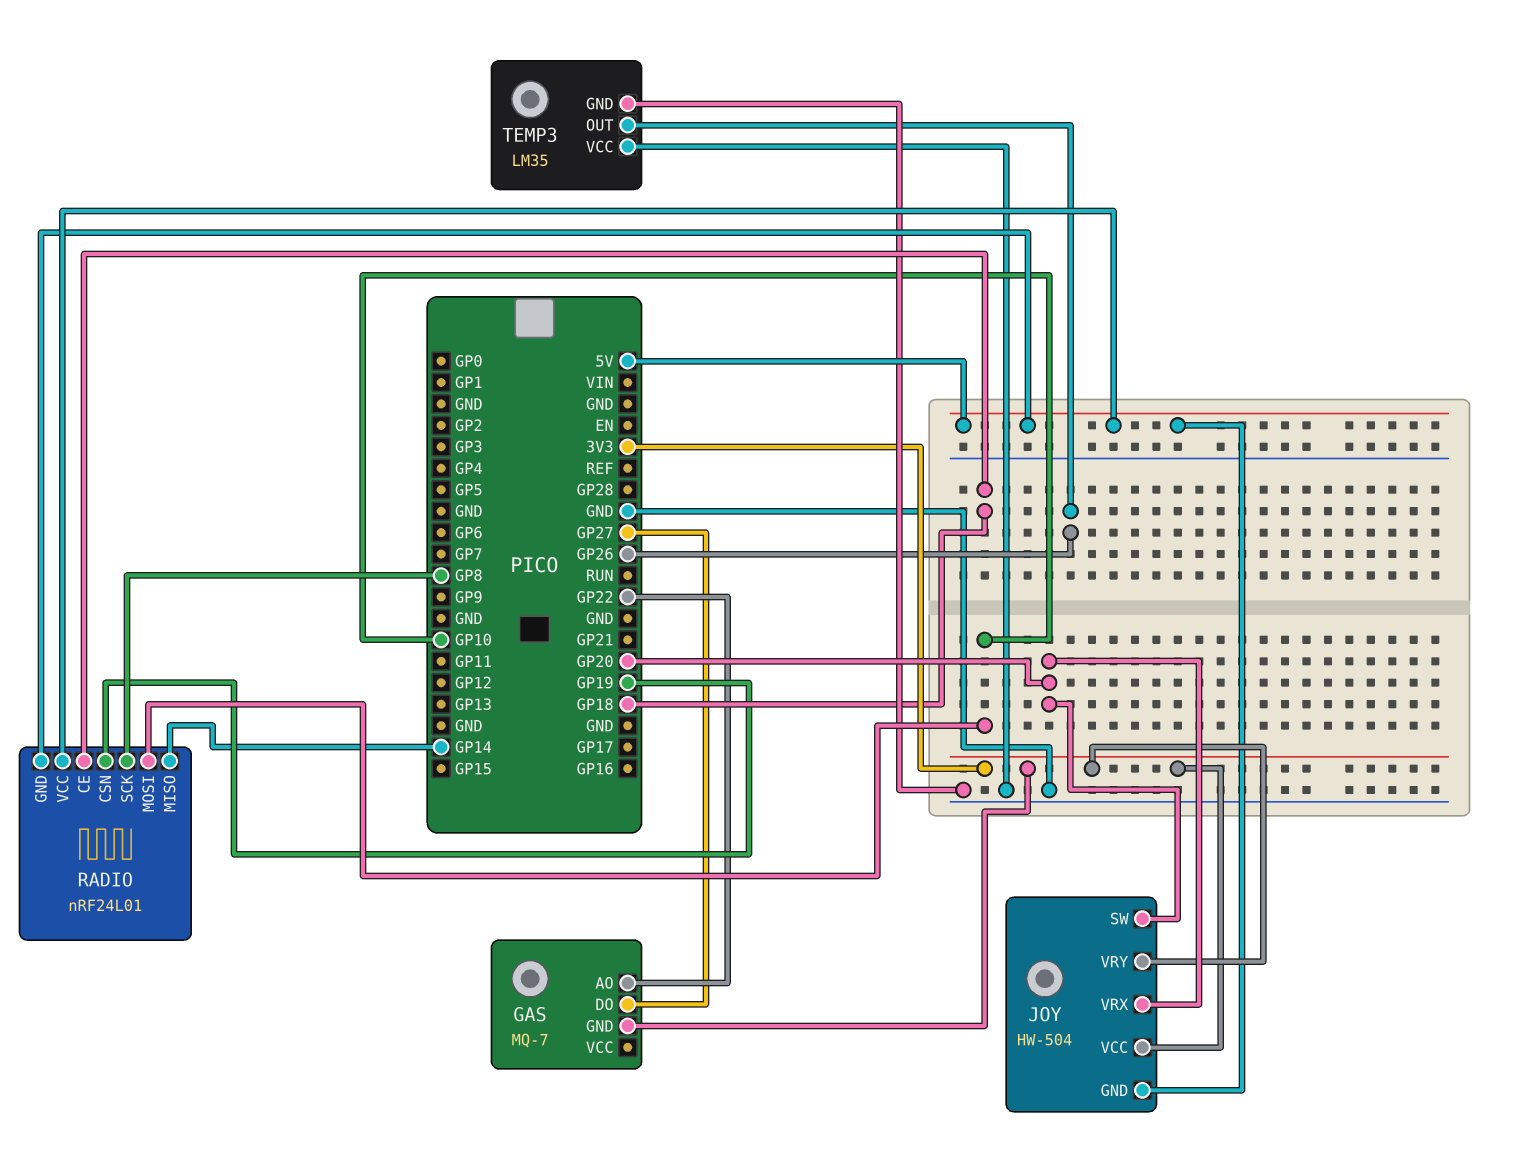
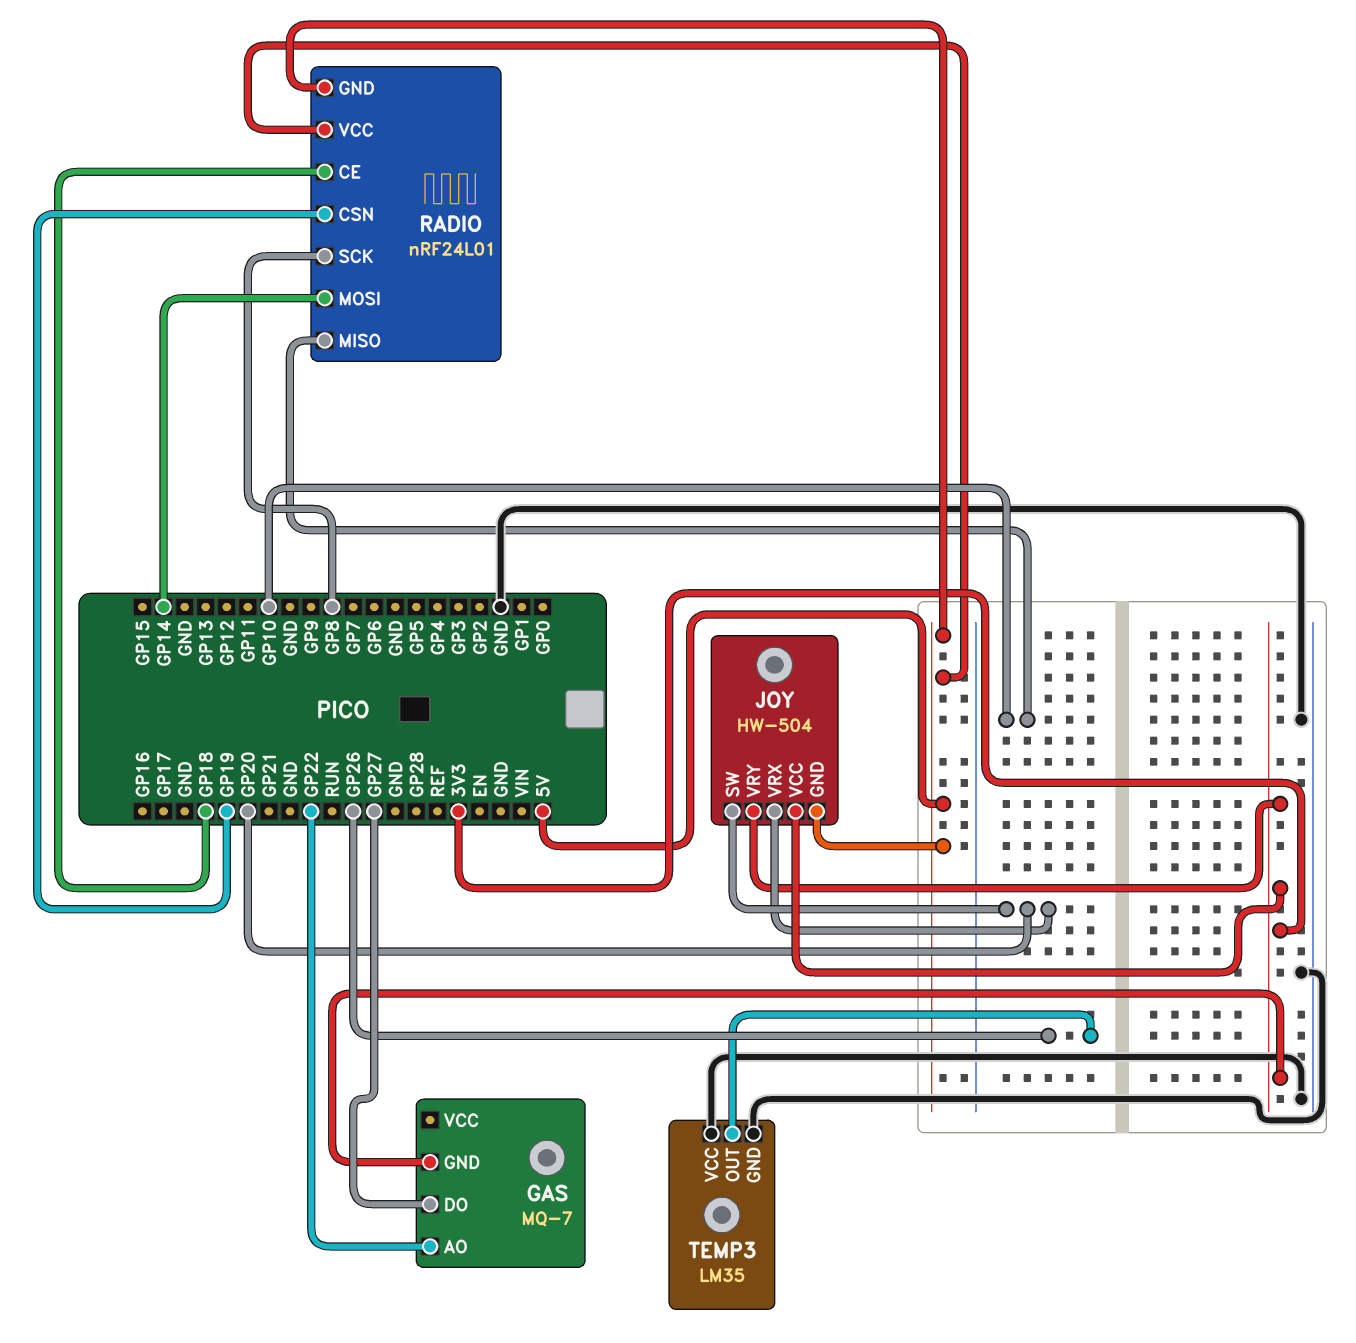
RADIO pin MISO: GP14 -> GP10
RADIO pin MOSI: GP10 -> GP14

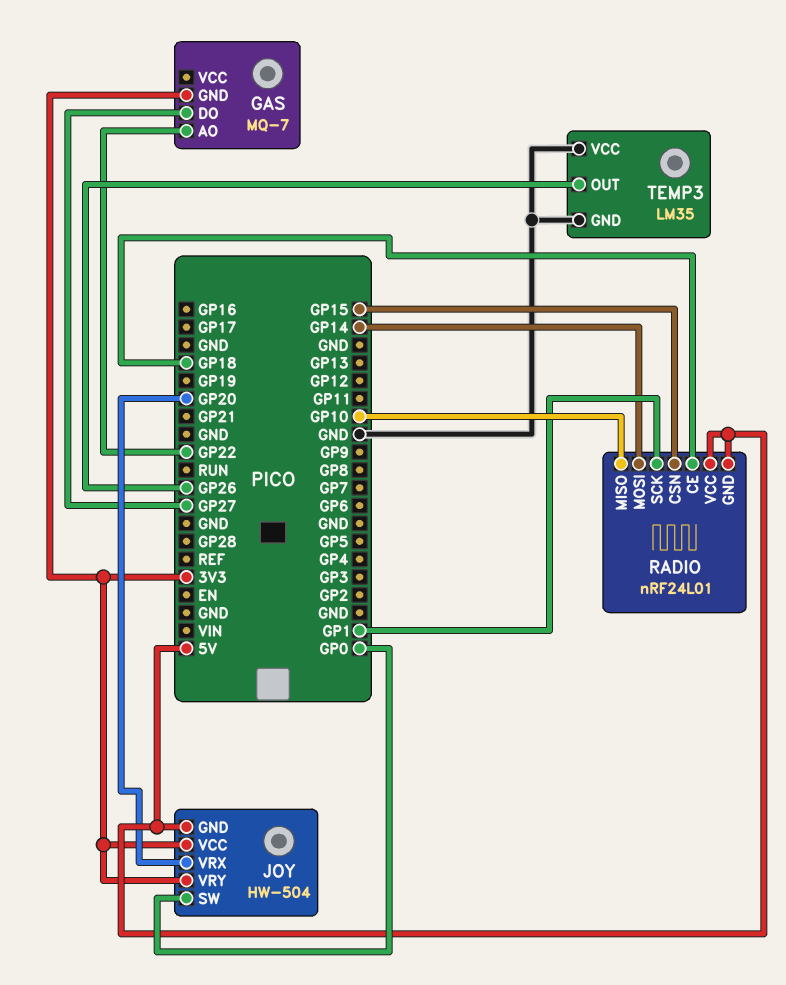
JOY pin SW: GP20 -> GP0
RADIO pin CSN: GP19 -> GP15
RADIO pin SCK: GP8 -> GP1

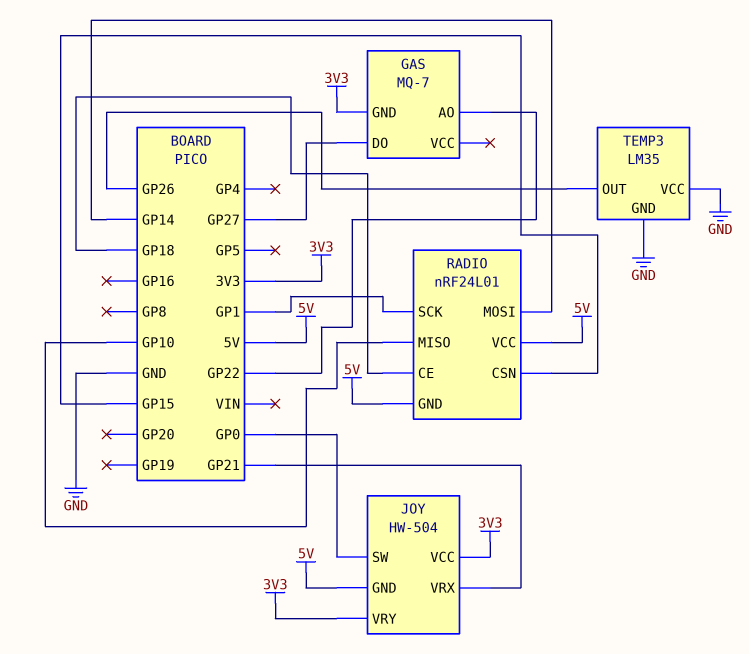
JOY pin VRX: GP20 -> GP21

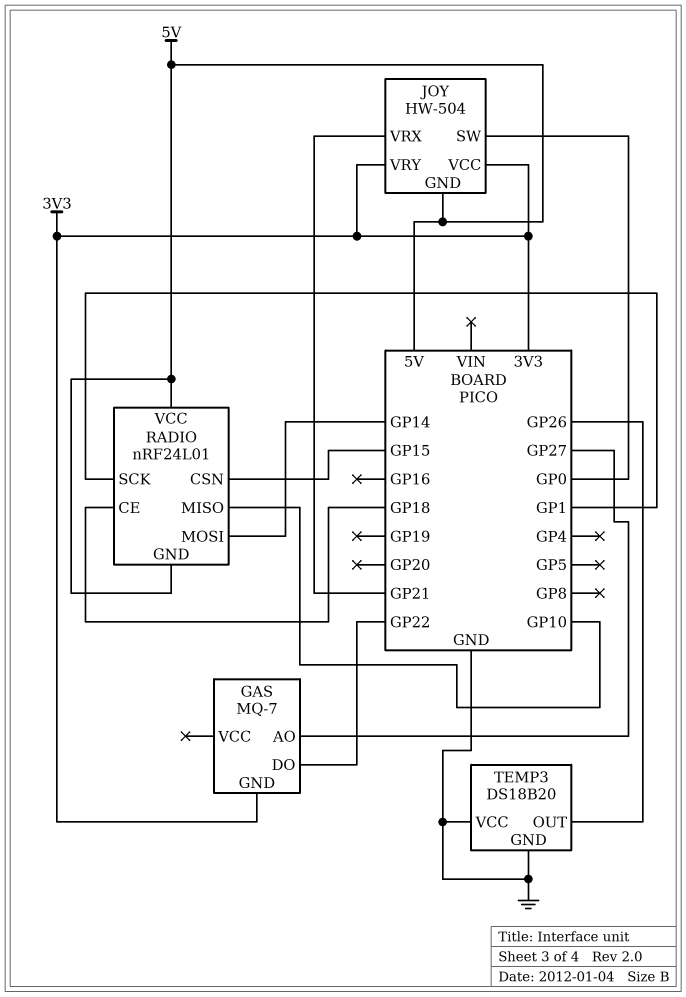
GAS pin AO: GP22 -> GP27
GAS pin DO: GP27 -> GP22
TEMP3: LM35 -> DS18B20

